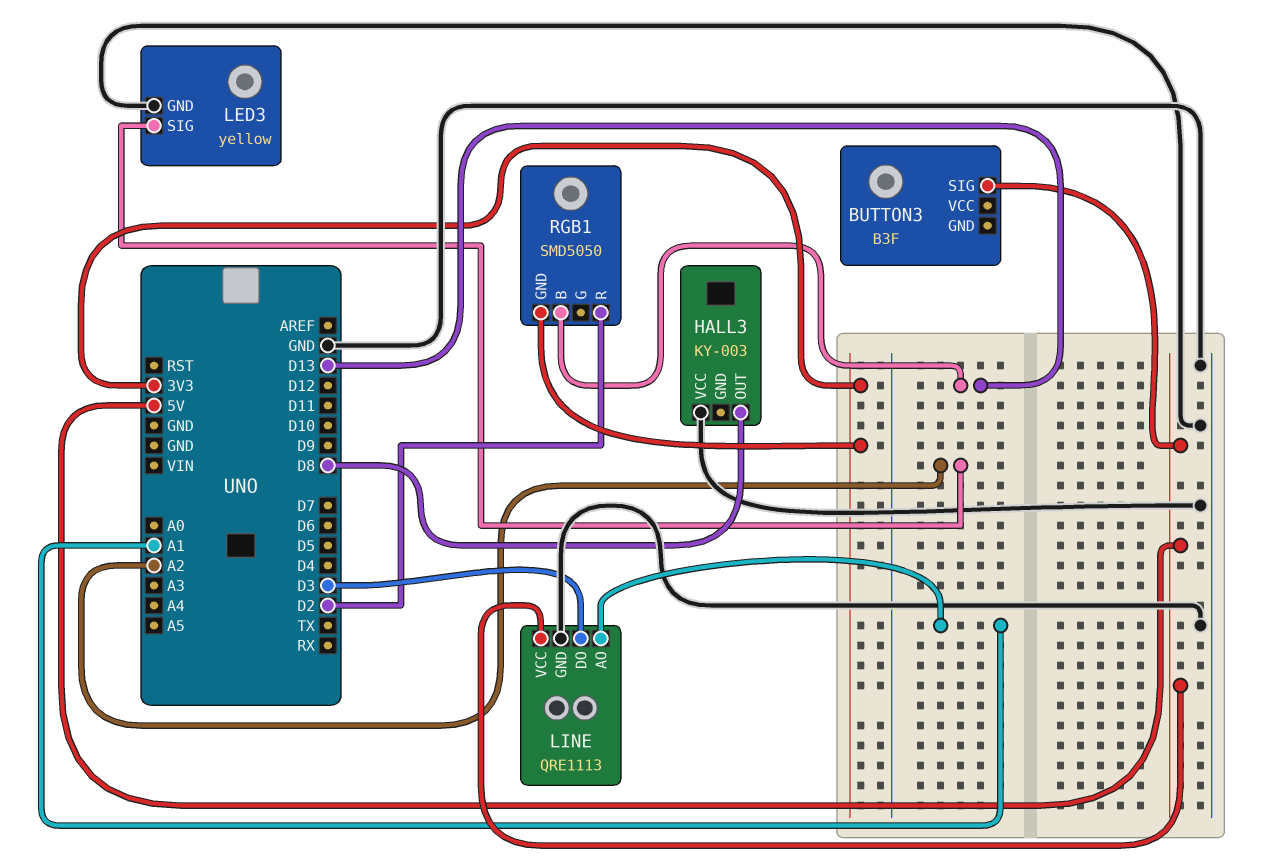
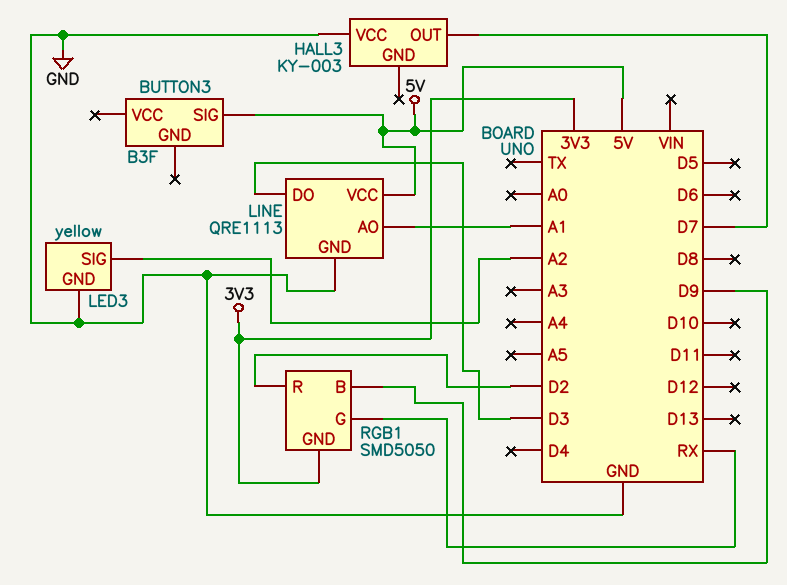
HALL3 pin OUT: D8 -> D7
RGB1 pin B: D13 -> D9
RGB1 pin G: none -> RX

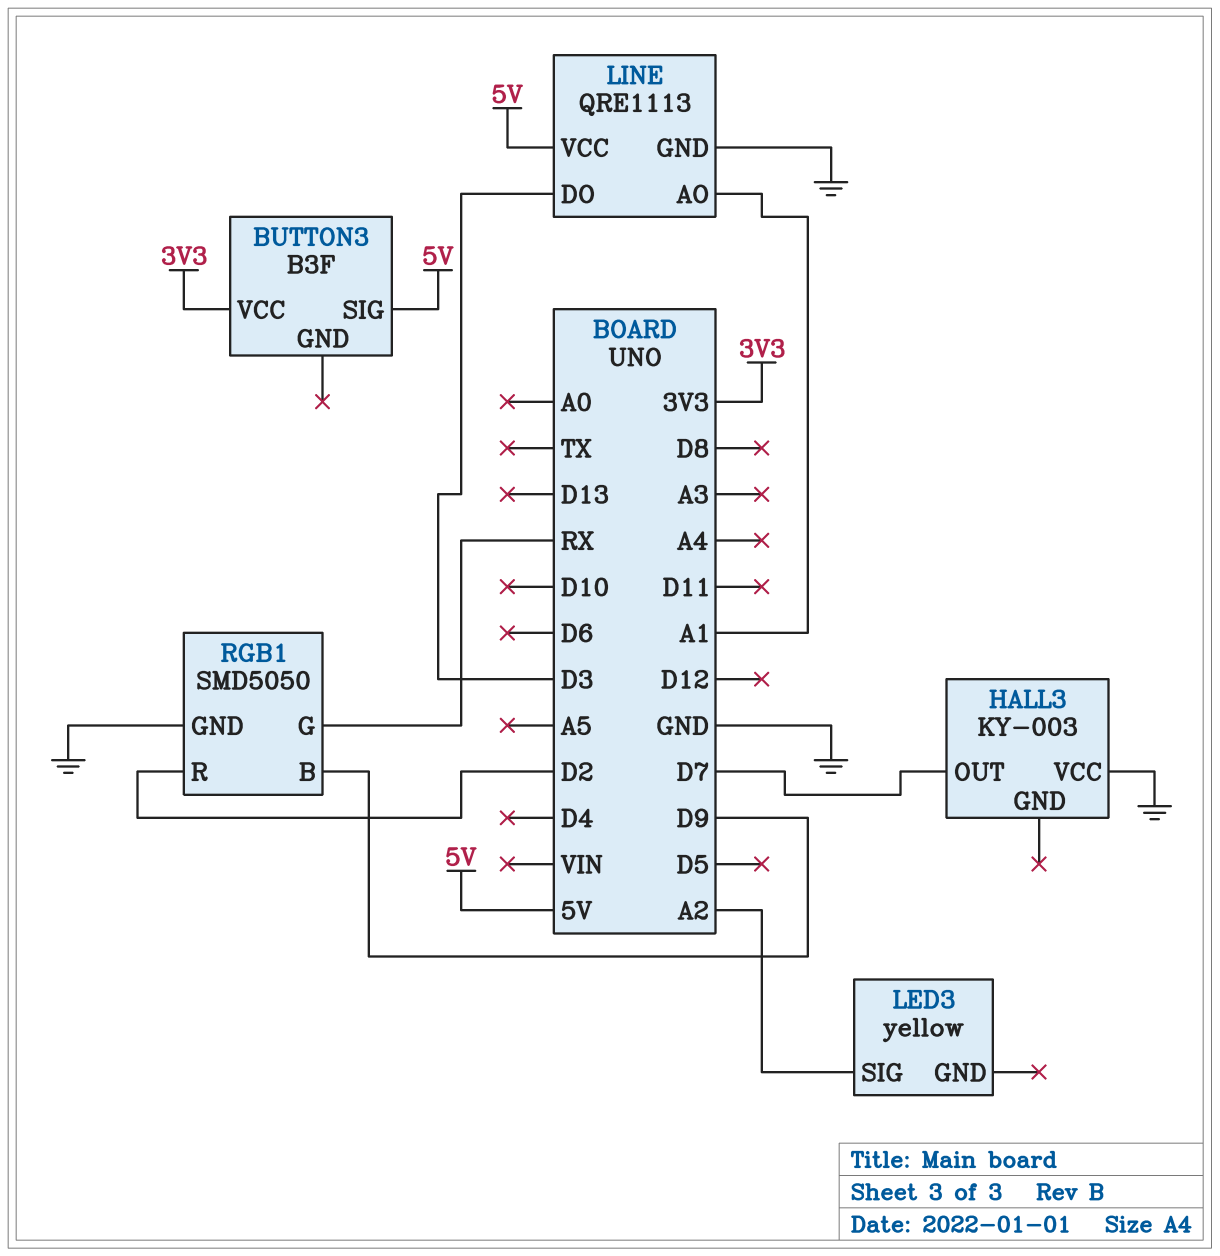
BUTTON3 pin VCC: none -> 3V3
LED3 pin GND: GND -> none
RGB1 pin GND: 3V3 -> GND

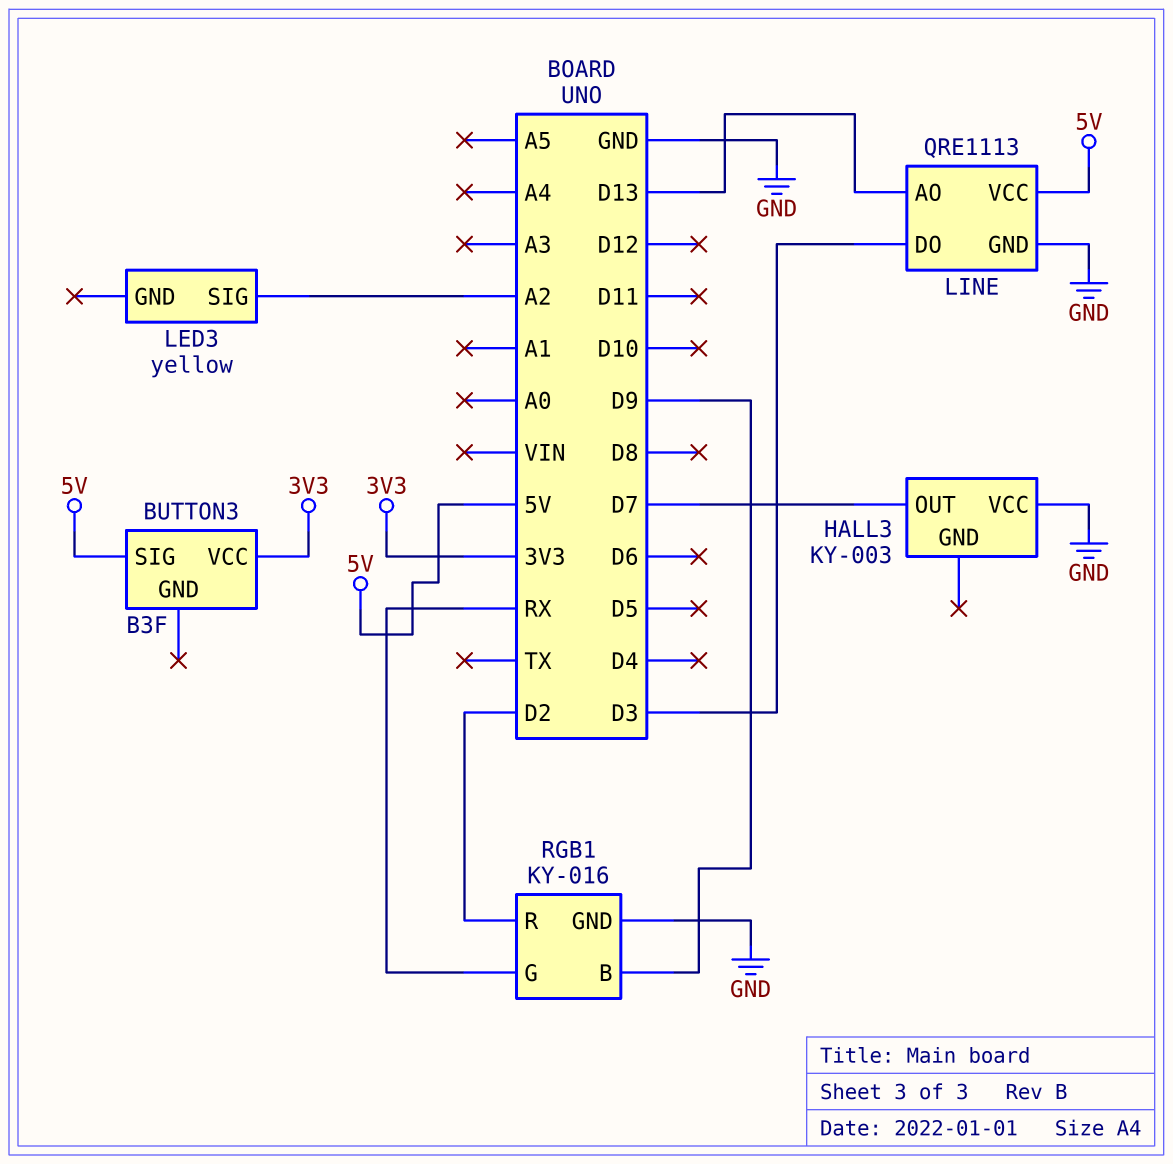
LINE pin AO: A1 -> D13
RGB1: SMD5050 -> KY-016

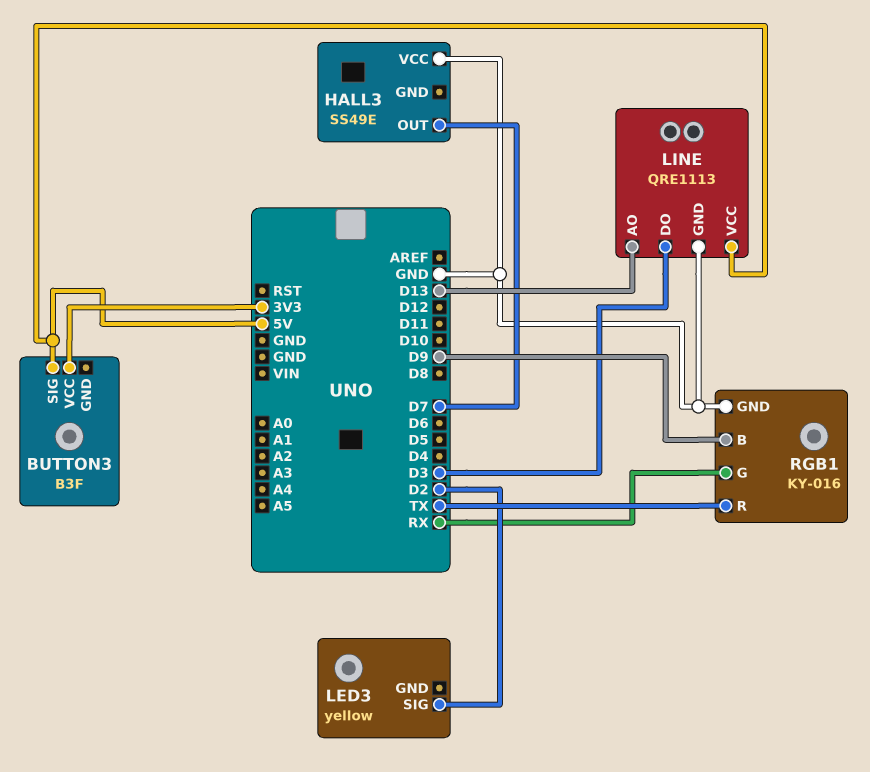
HALL3: KY-003 -> SS49E
LED3 pin SIG: A2 -> D2
RGB1 pin R: D2 -> TX

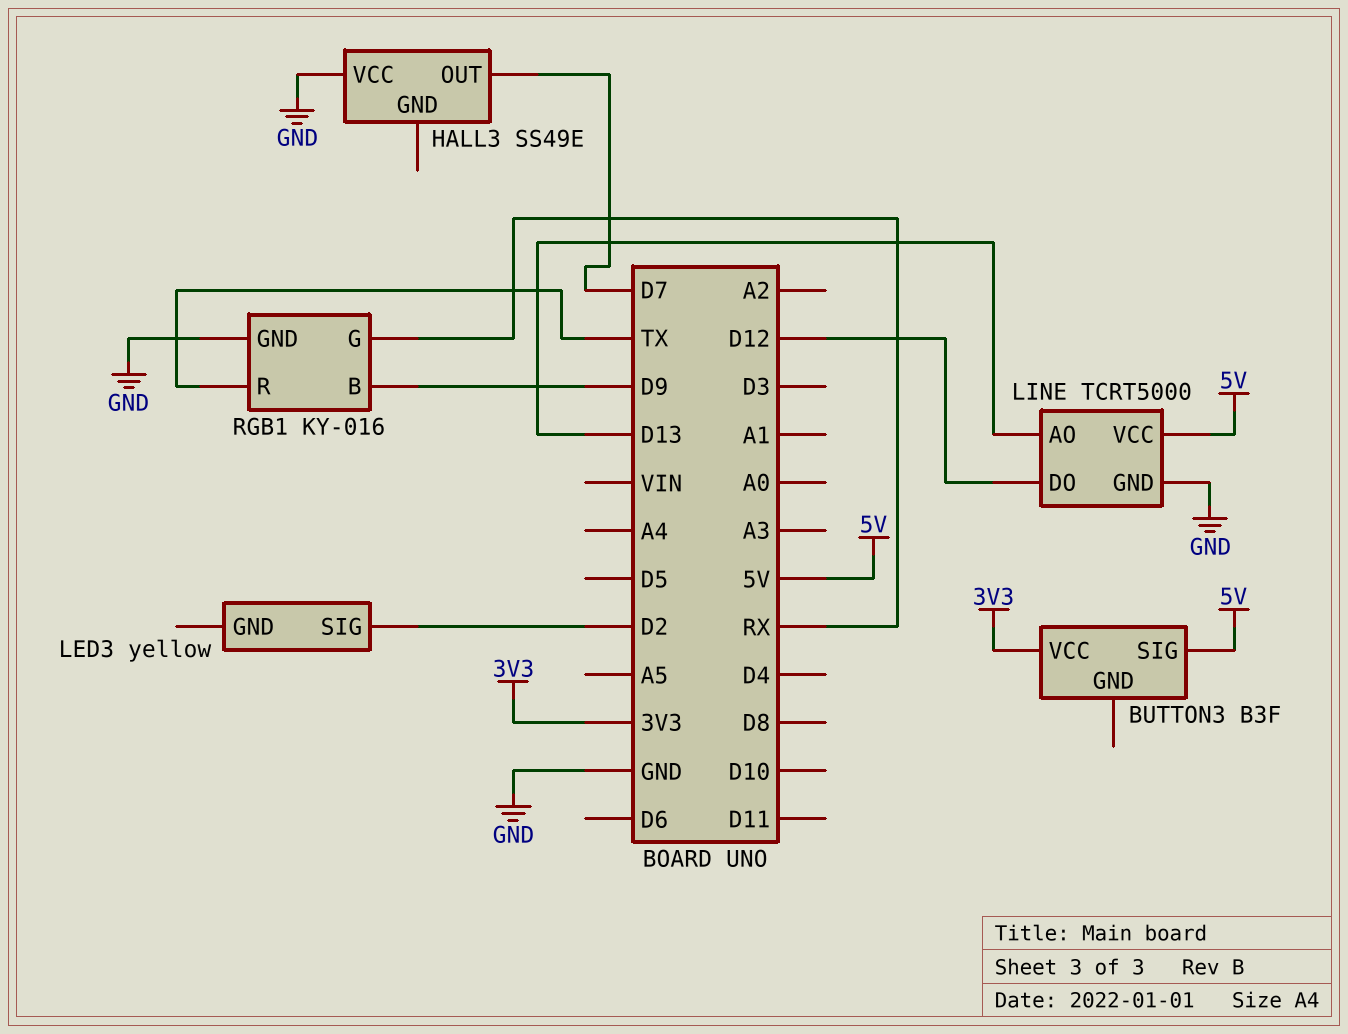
LINE: QRE1113 -> TCRT5000
LINE pin DO: D3 -> D12

